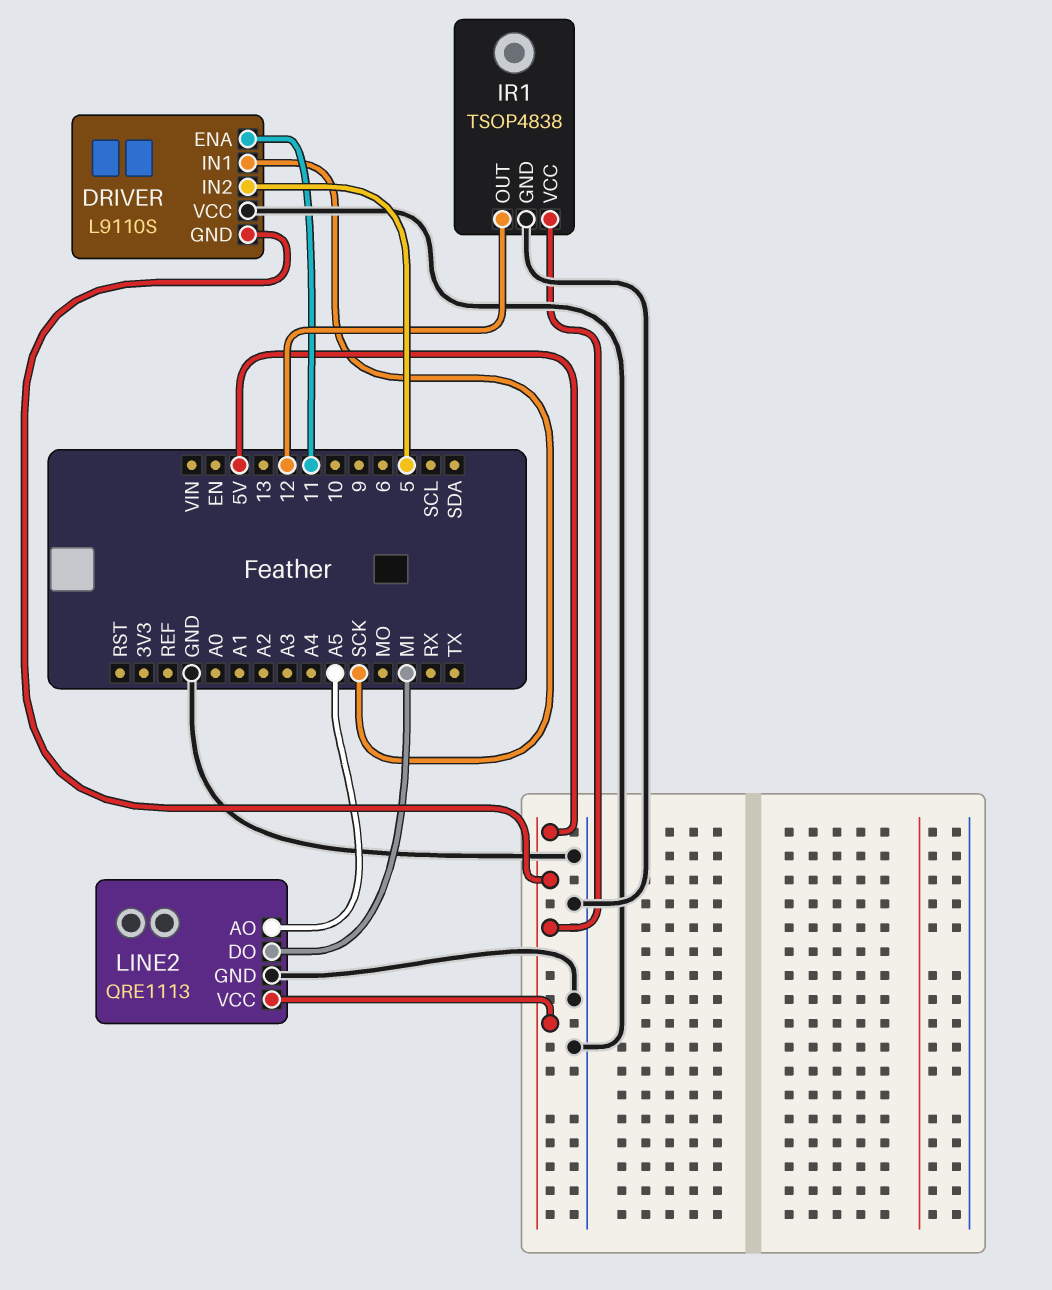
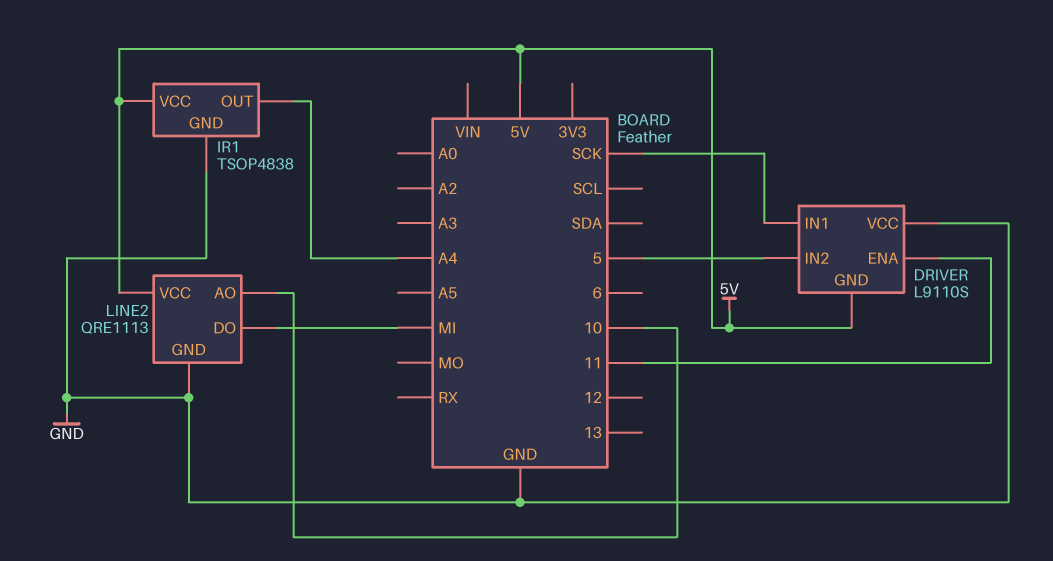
IR1 pin OUT: 12 -> A4
LINE2 pin AO: A5 -> 10

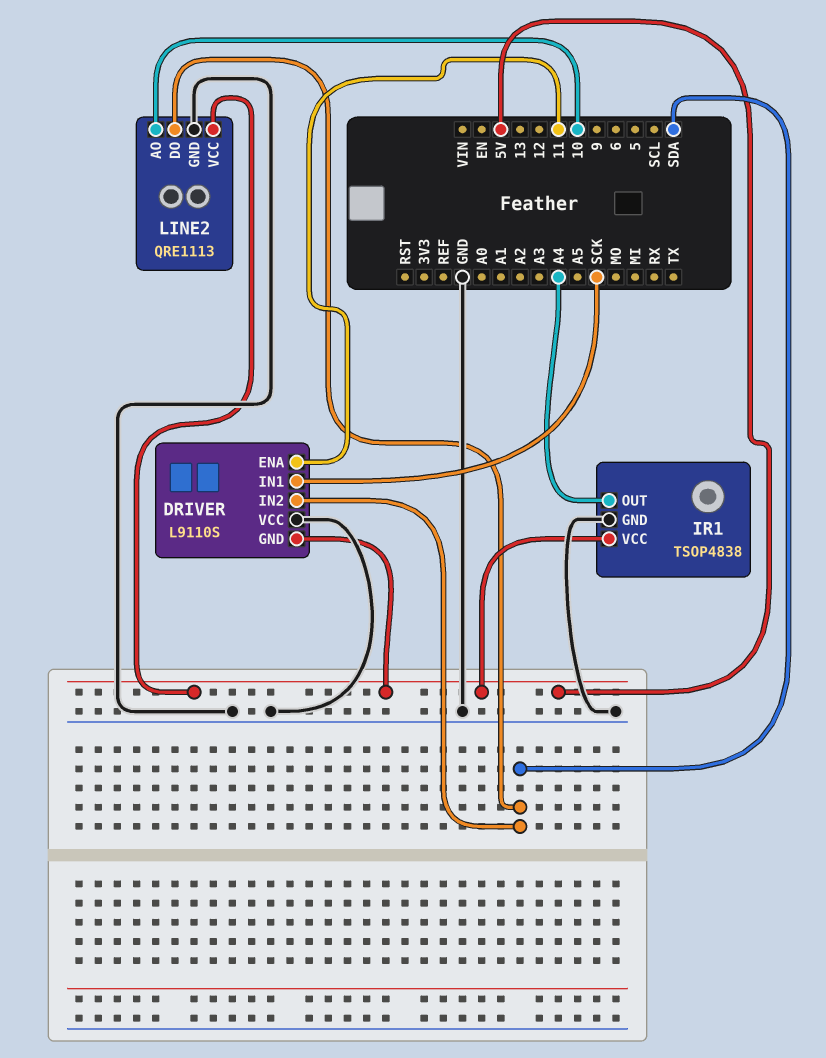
DRIVER pin IN2: 5 -> SDA
LINE2 pin DO: MI -> SDA

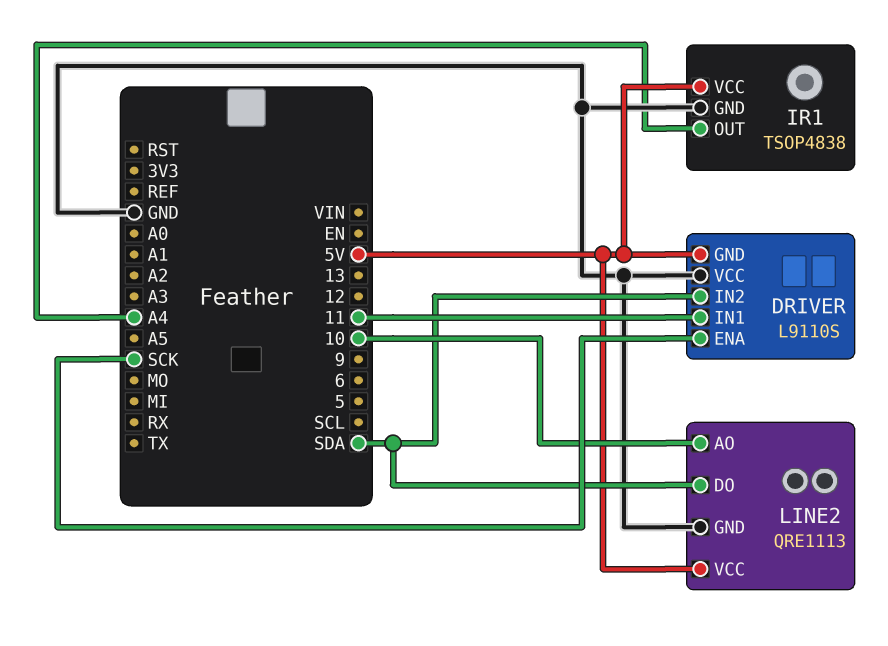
DRIVER pin ENA: 11 -> SCK
DRIVER pin IN1: SCK -> 11

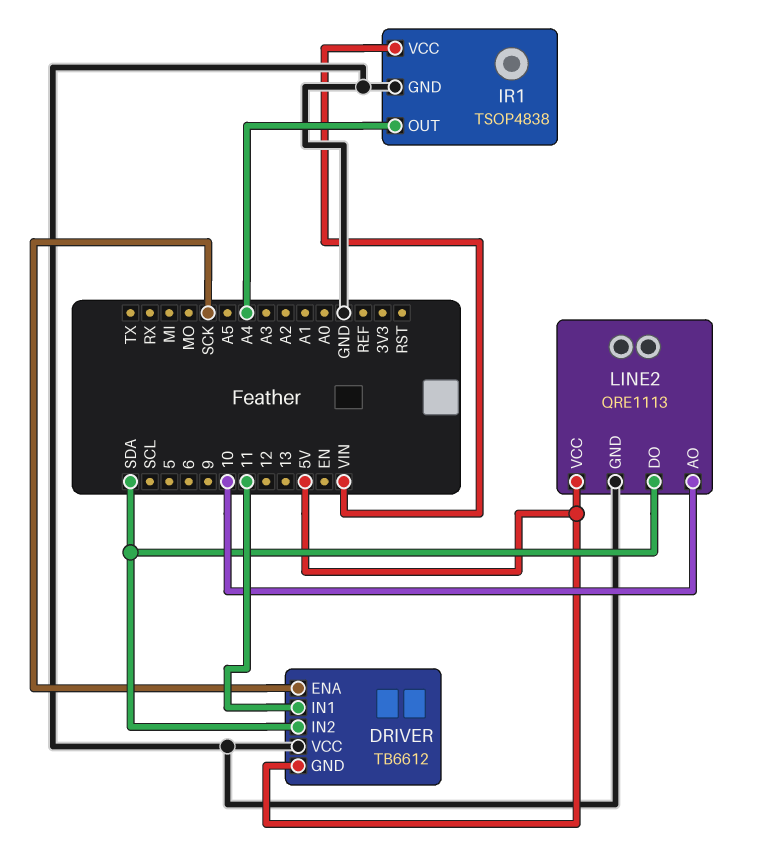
DRIVER: L9110S -> TB6612
IR1 pin VCC: 5V -> VIN

